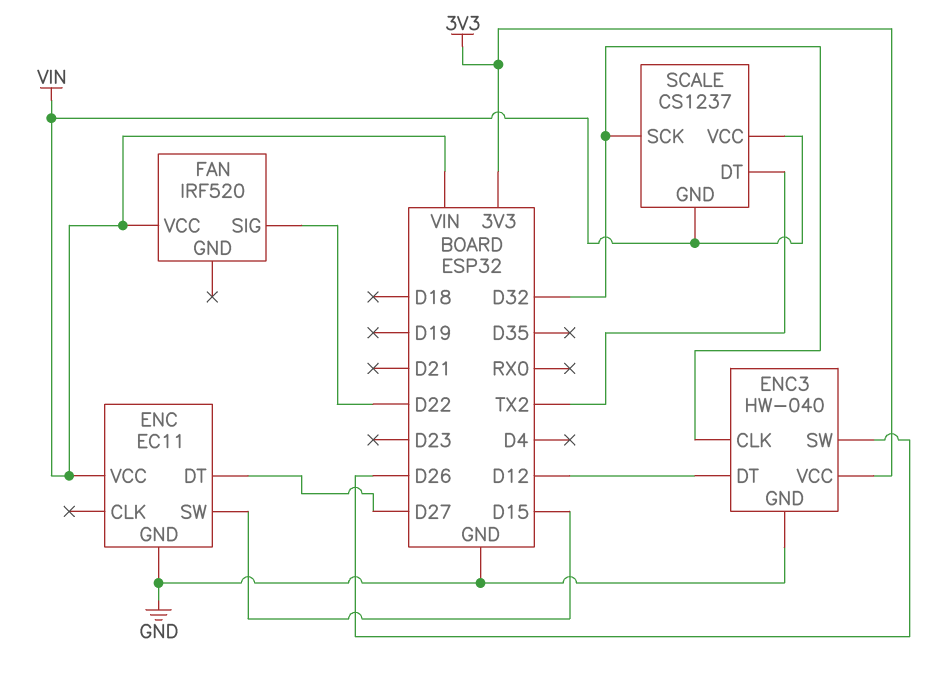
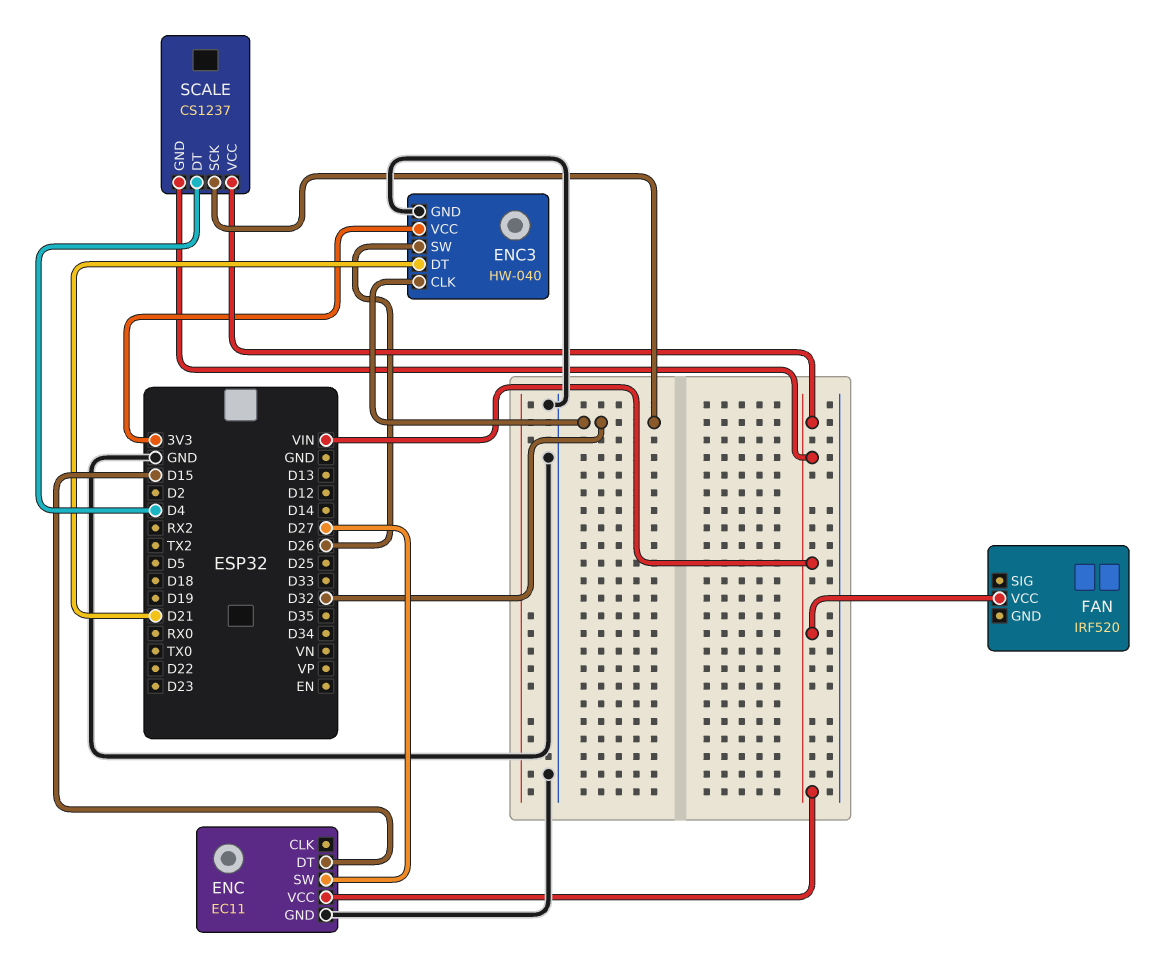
ENC pin DT: D27 -> D15
ENC pin SW: D15 -> D27
ENC3 pin DT: D12 -> D21
FAN pin SIG: D22 -> none
SCALE pin DT: TX2 -> D4

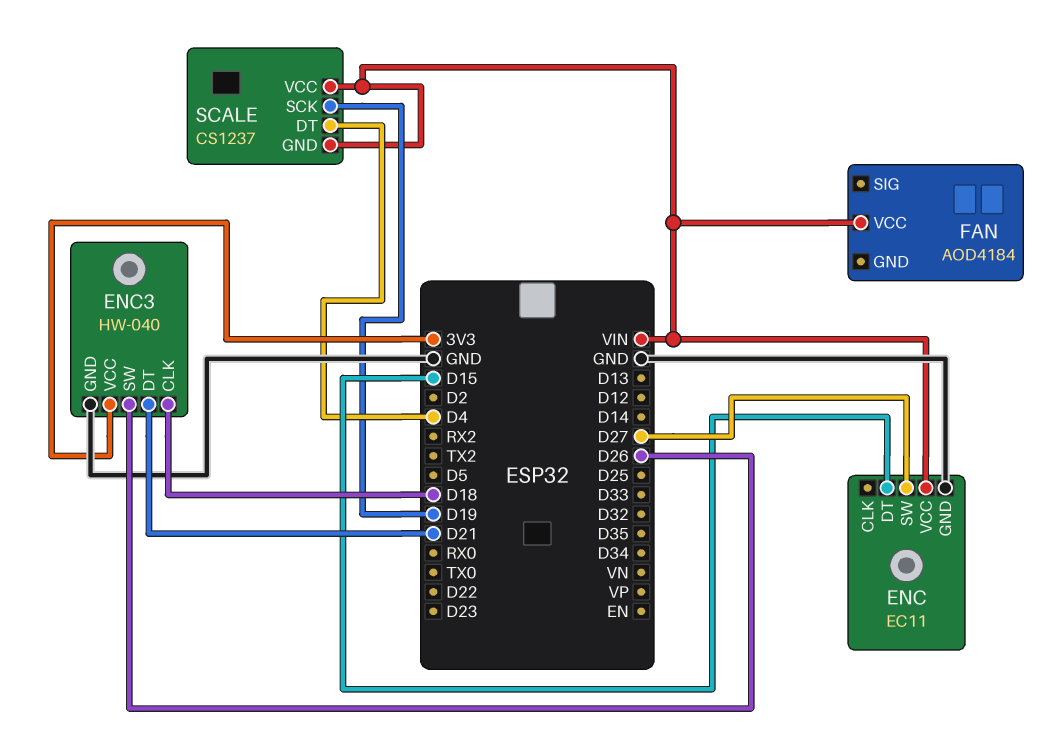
ENC3 pin CLK: D32 -> D18
FAN: IRF520 -> AOD4184
SCALE pin SCK: D32 -> D19

